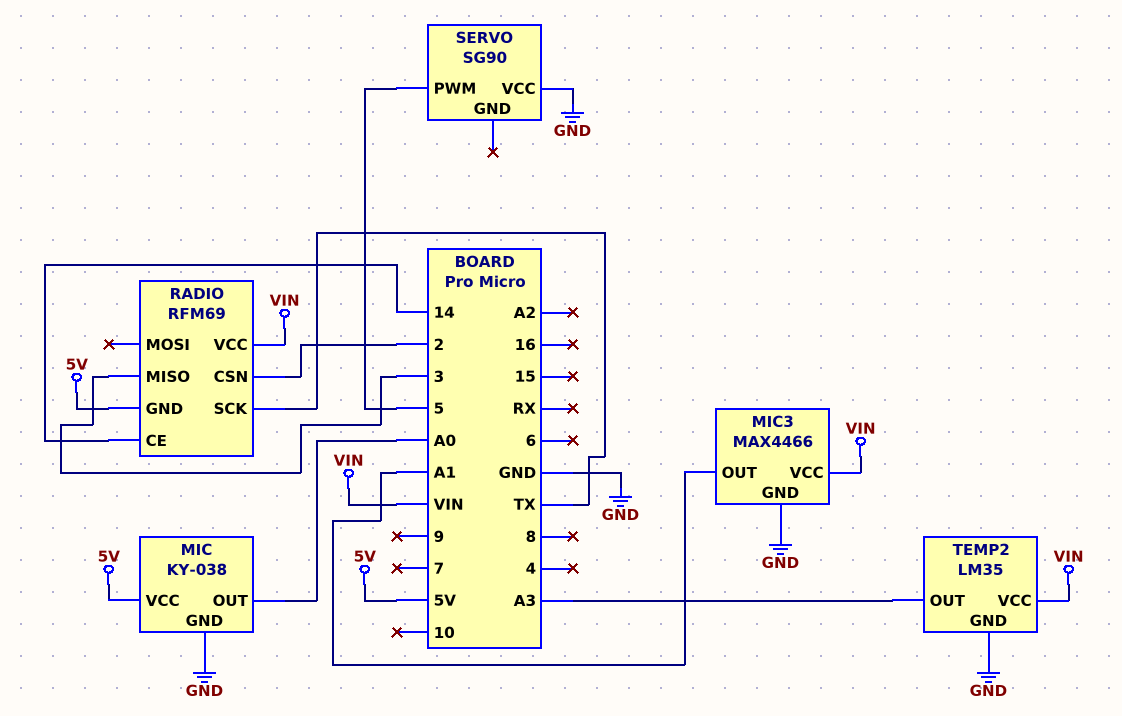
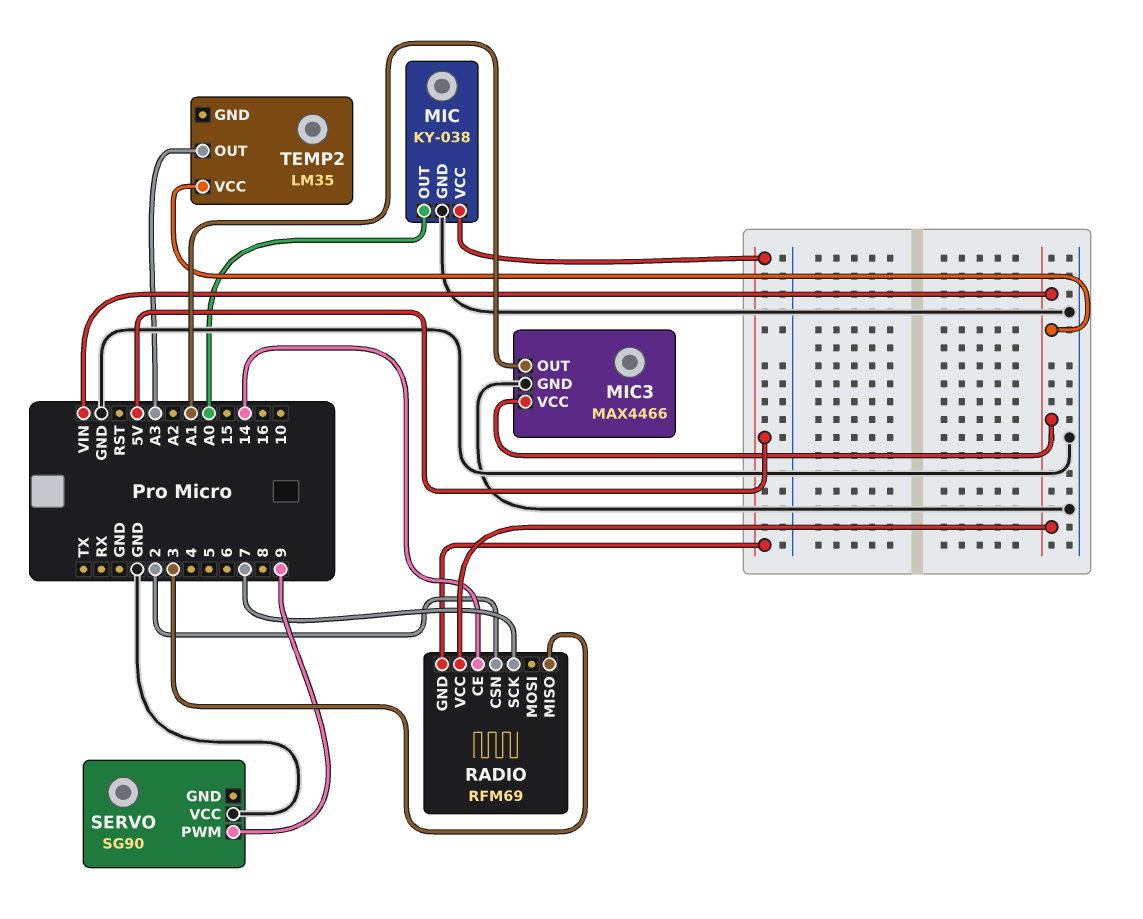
RADIO pin SCK: TX -> 7
SERVO pin PWM: 5 -> 9
TEMP2 pin GND: GND -> none

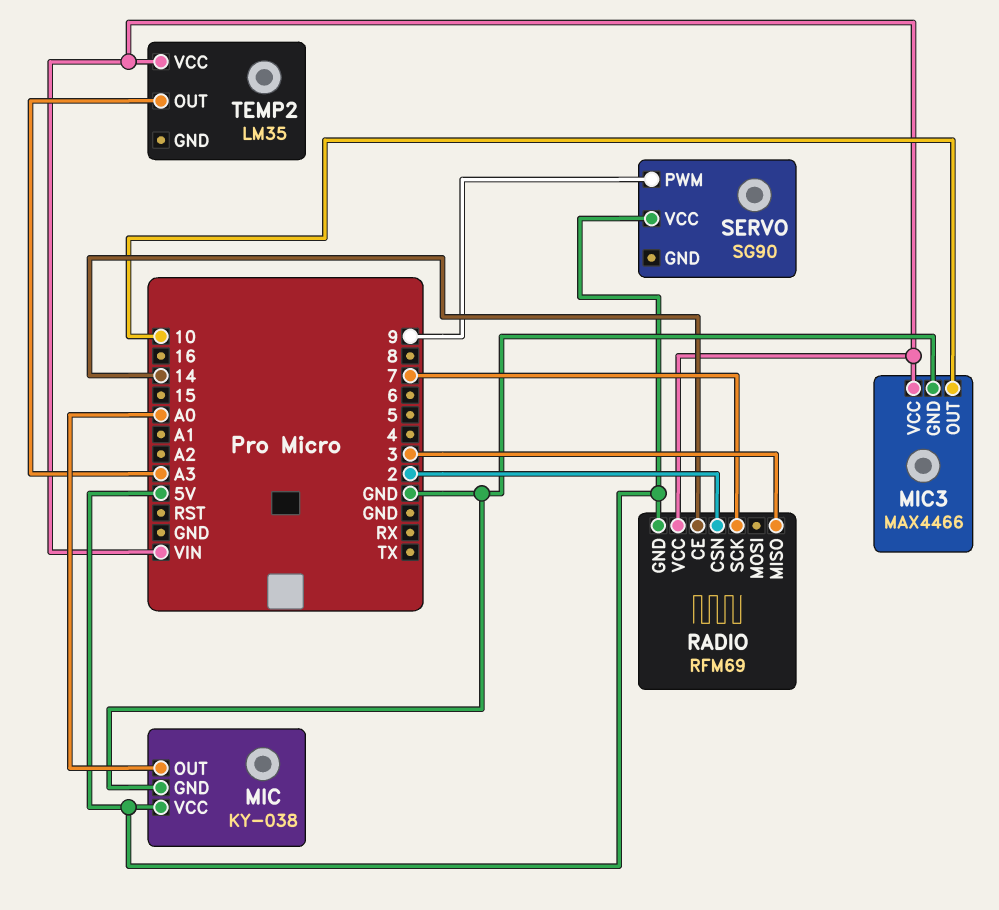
MIC3 pin OUT: A1 -> 10
SERVO pin VCC: GND -> 5V

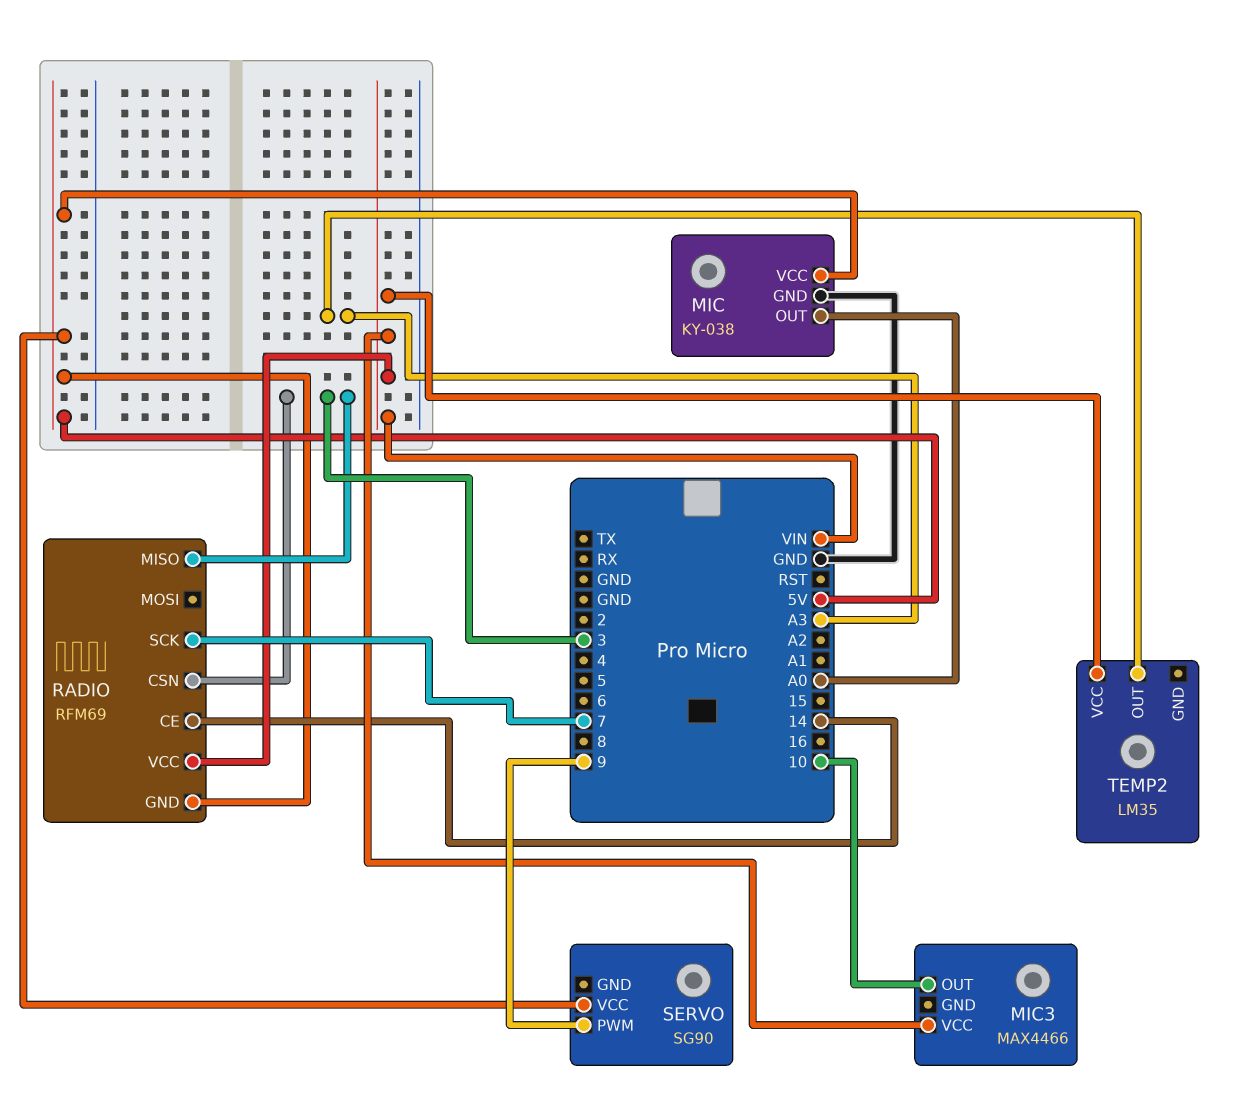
MIC3 pin GND: GND -> none
RADIO pin CSN: 2 -> 3

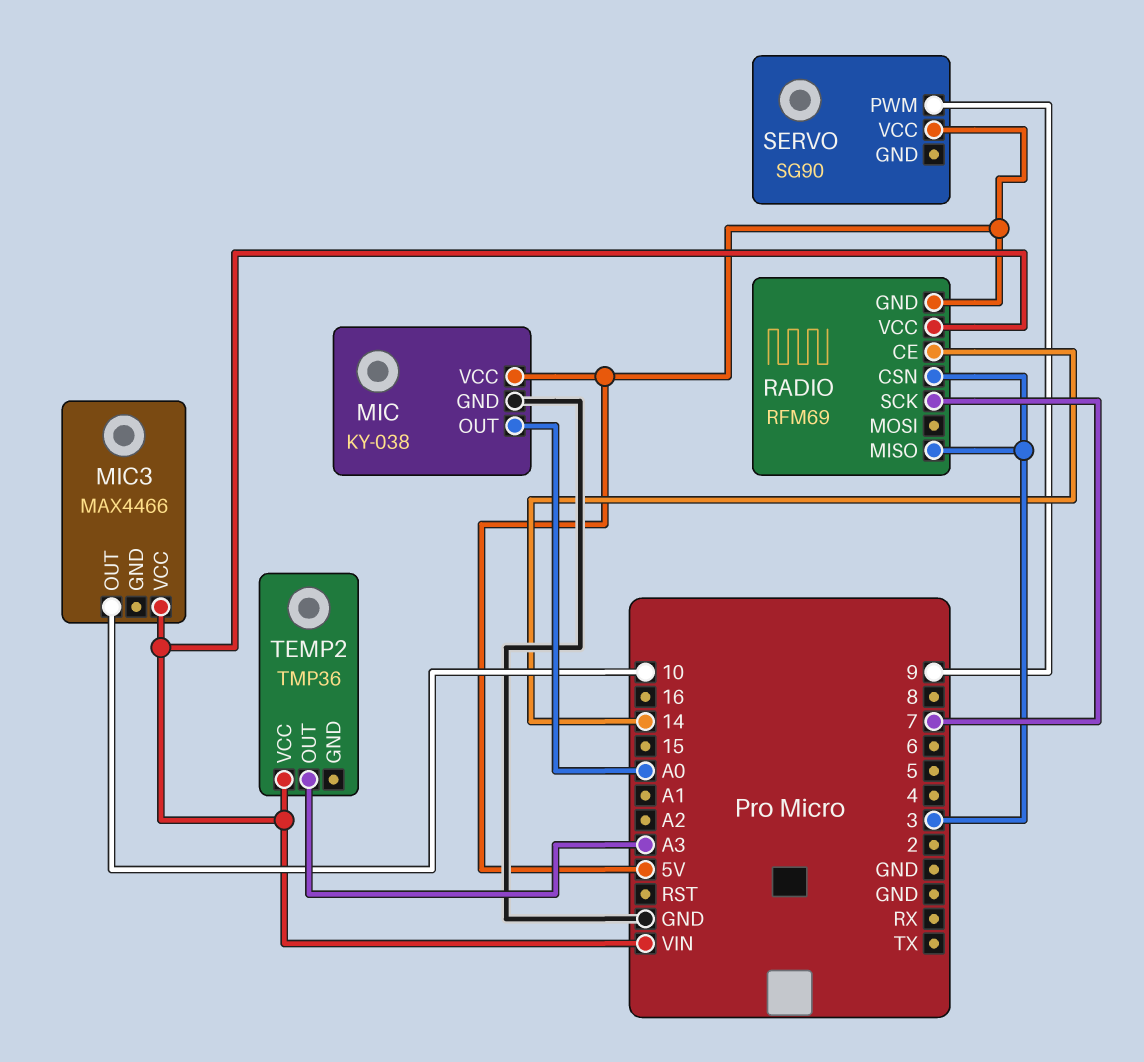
TEMP2: LM35 -> TMP36

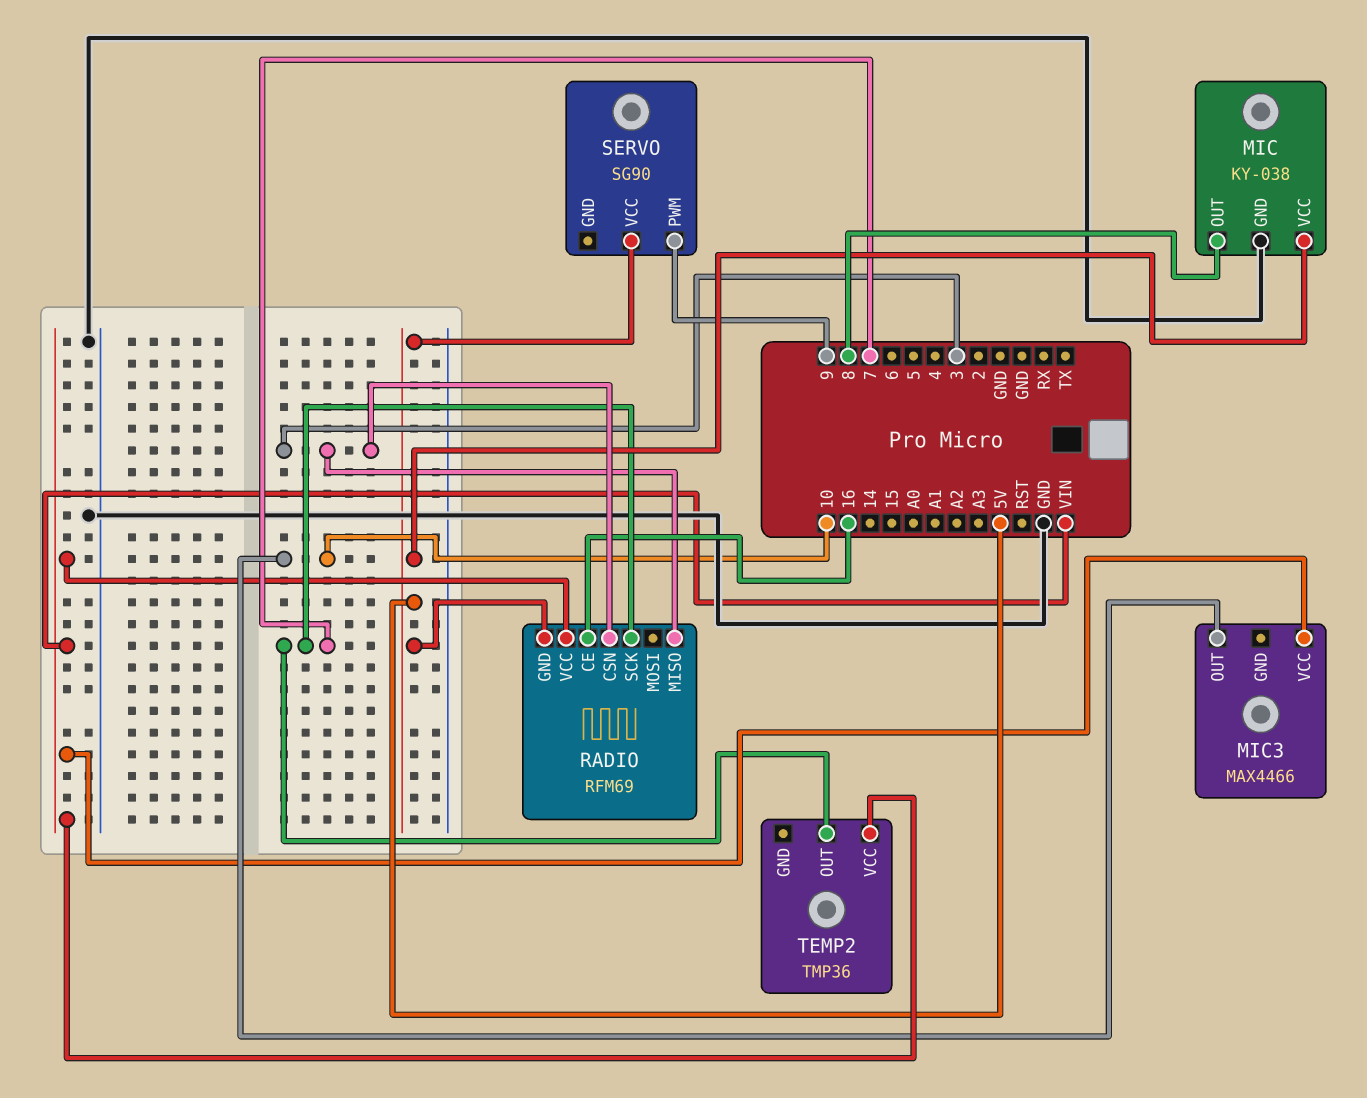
MIC pin OUT: A0 -> 8
RADIO pin CE: 14 -> 16
TEMP2 pin OUT: A3 -> 7

